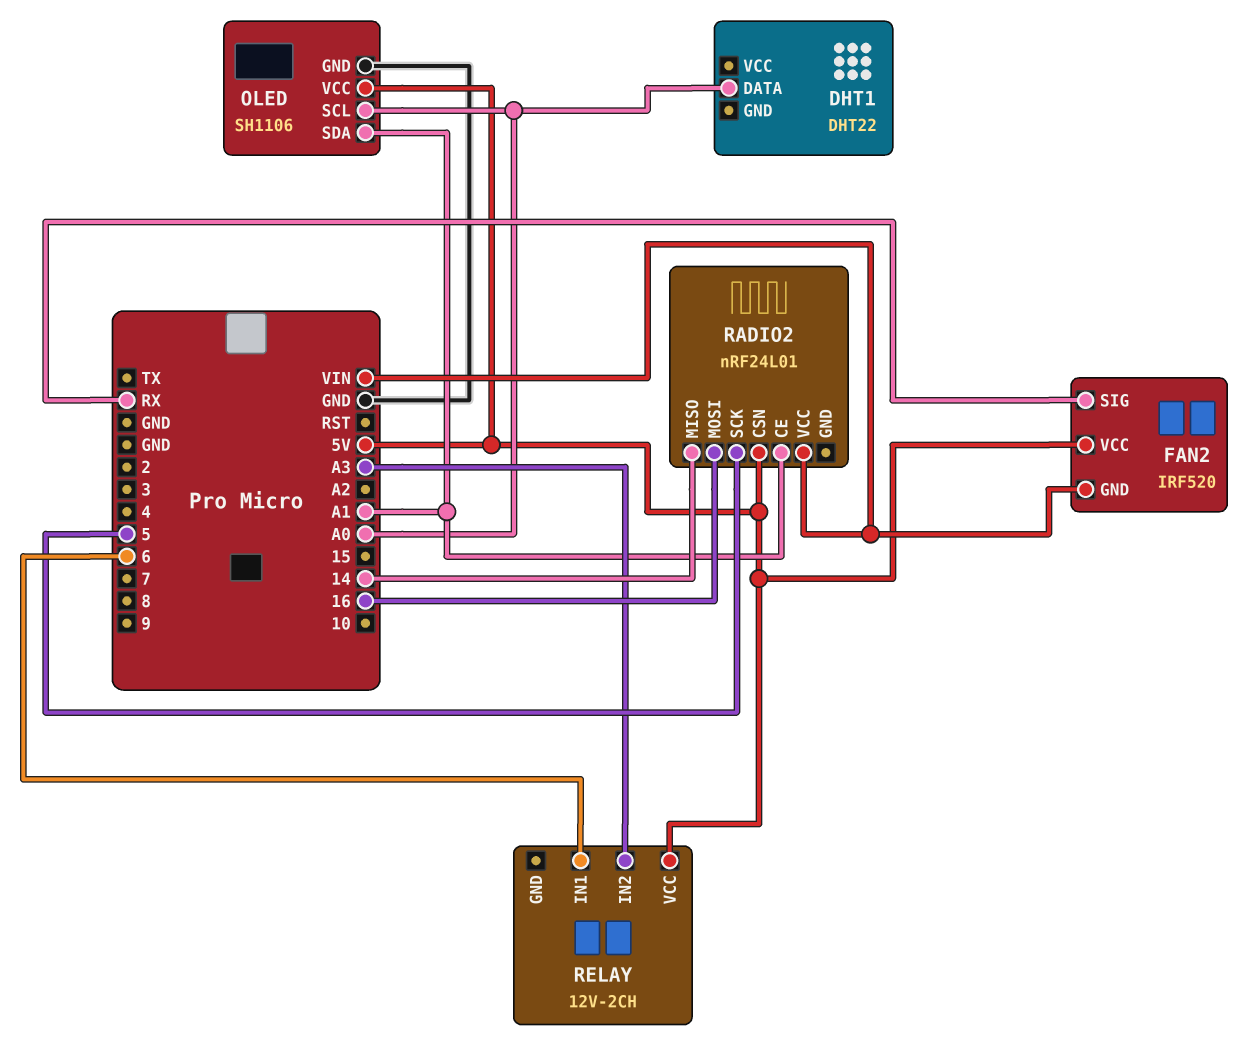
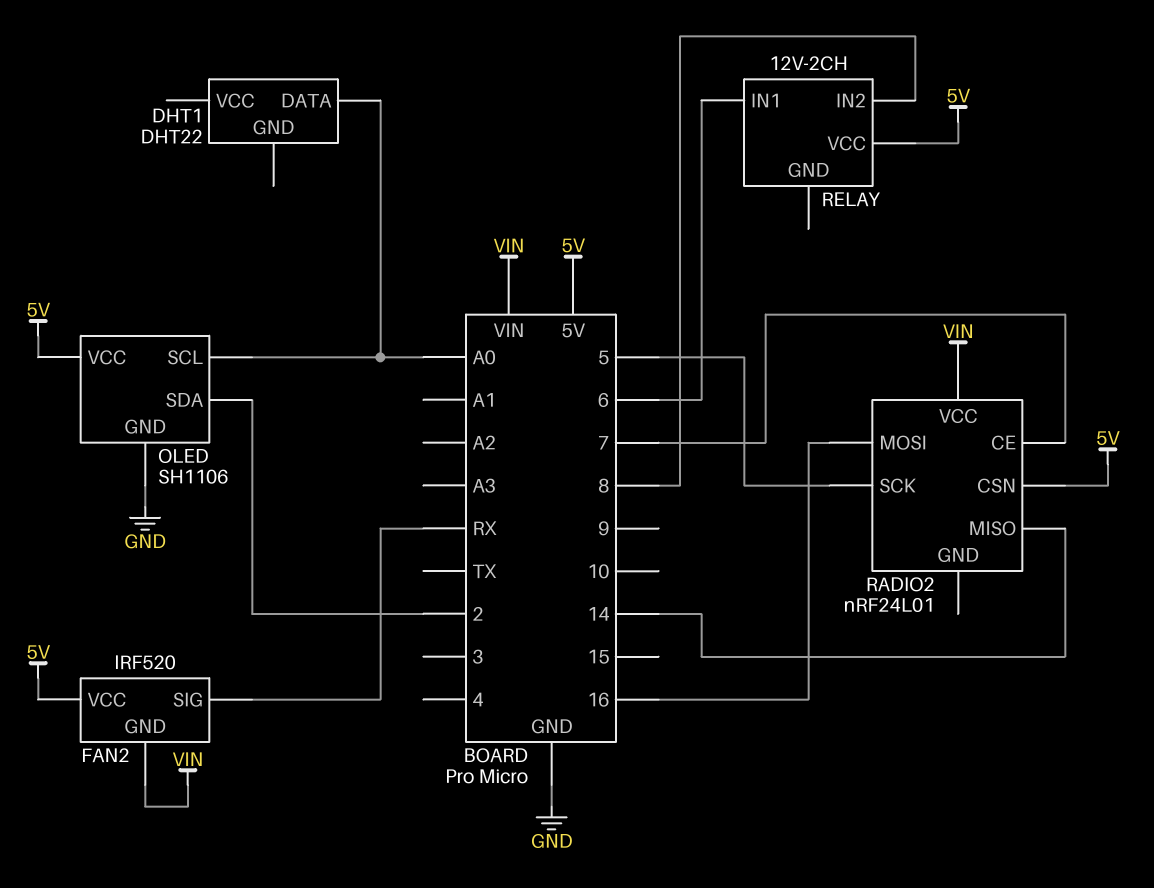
OLED pin SDA: A1 -> 2
RADIO2 pin CE: A1 -> 7
RELAY pin IN2: A3 -> 8

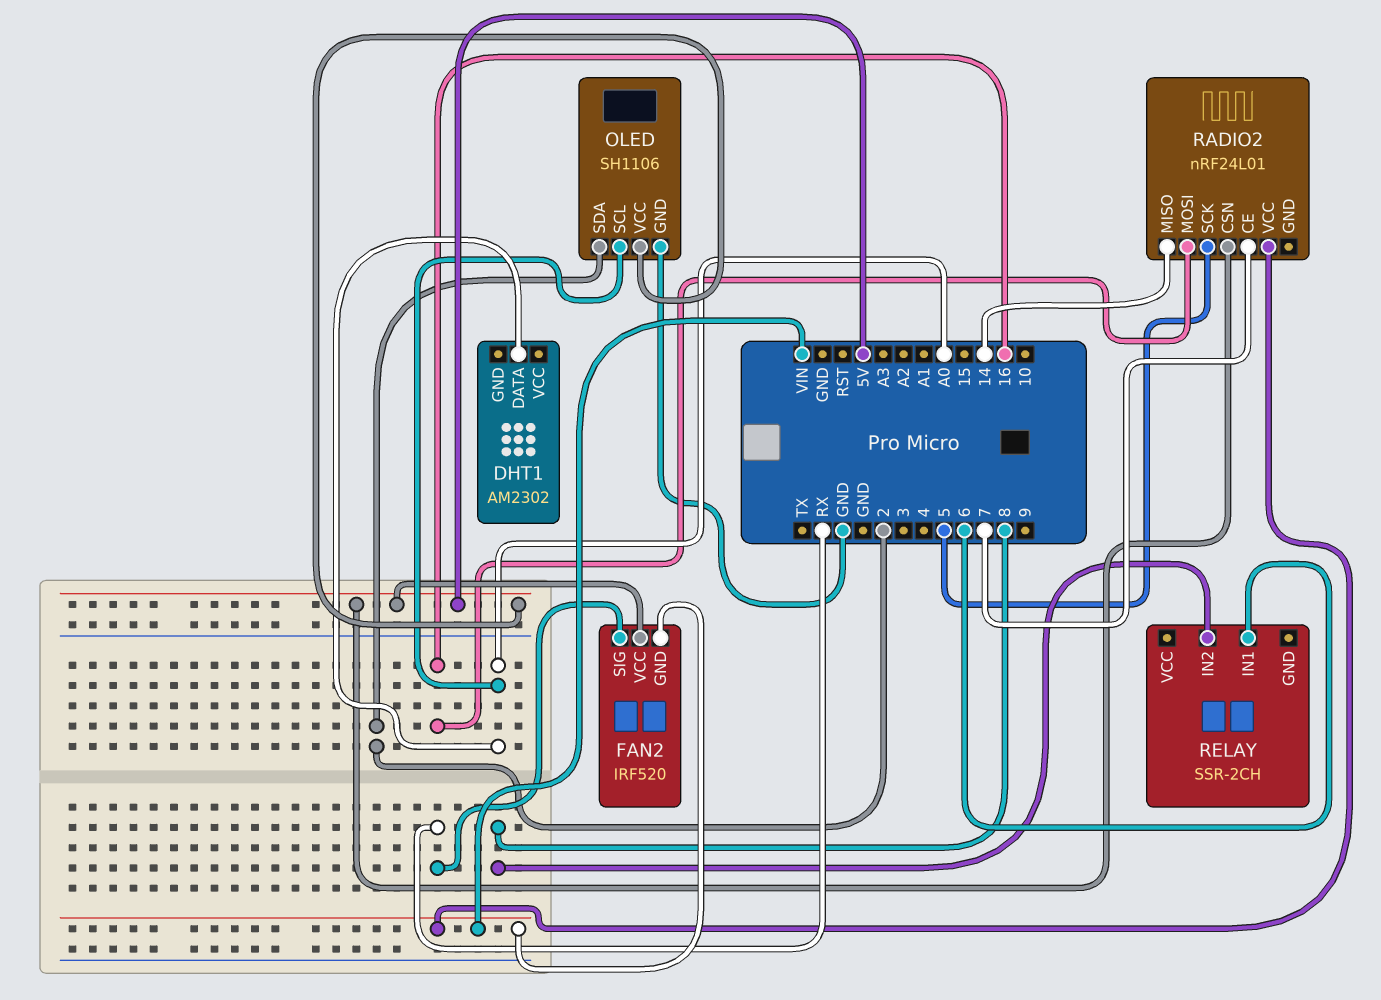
DHT1: DHT22 -> AM2302
RELAY: 12V-2CH -> SSR-2CH
RELAY pin VCC: 5V -> none

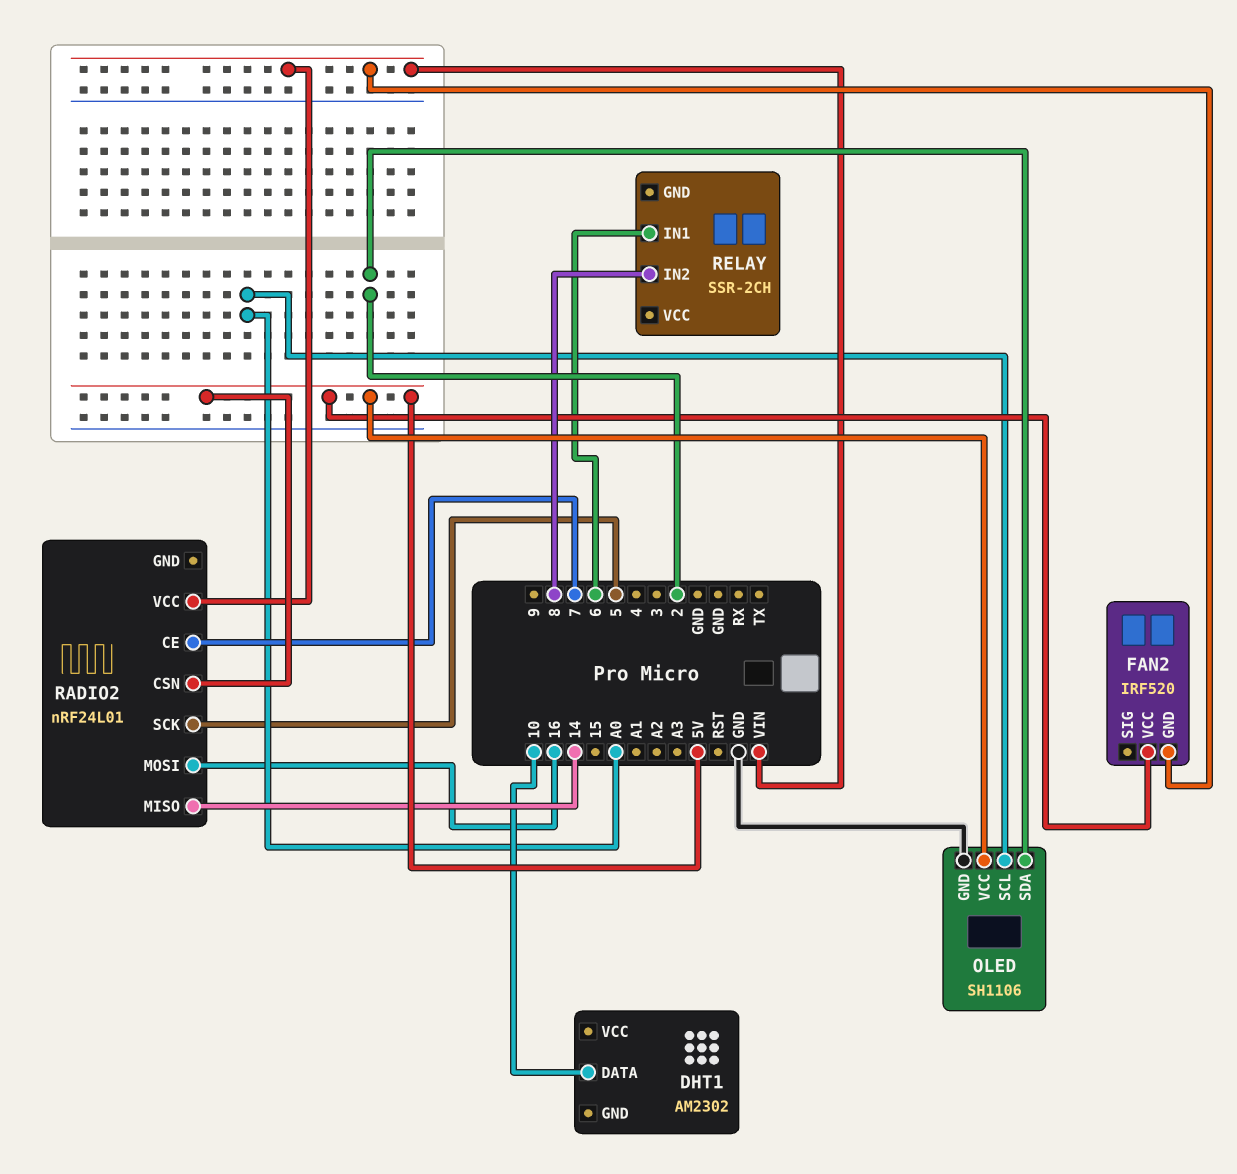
DHT1 pin DATA: A0 -> 10
FAN2 pin SIG: RX -> none

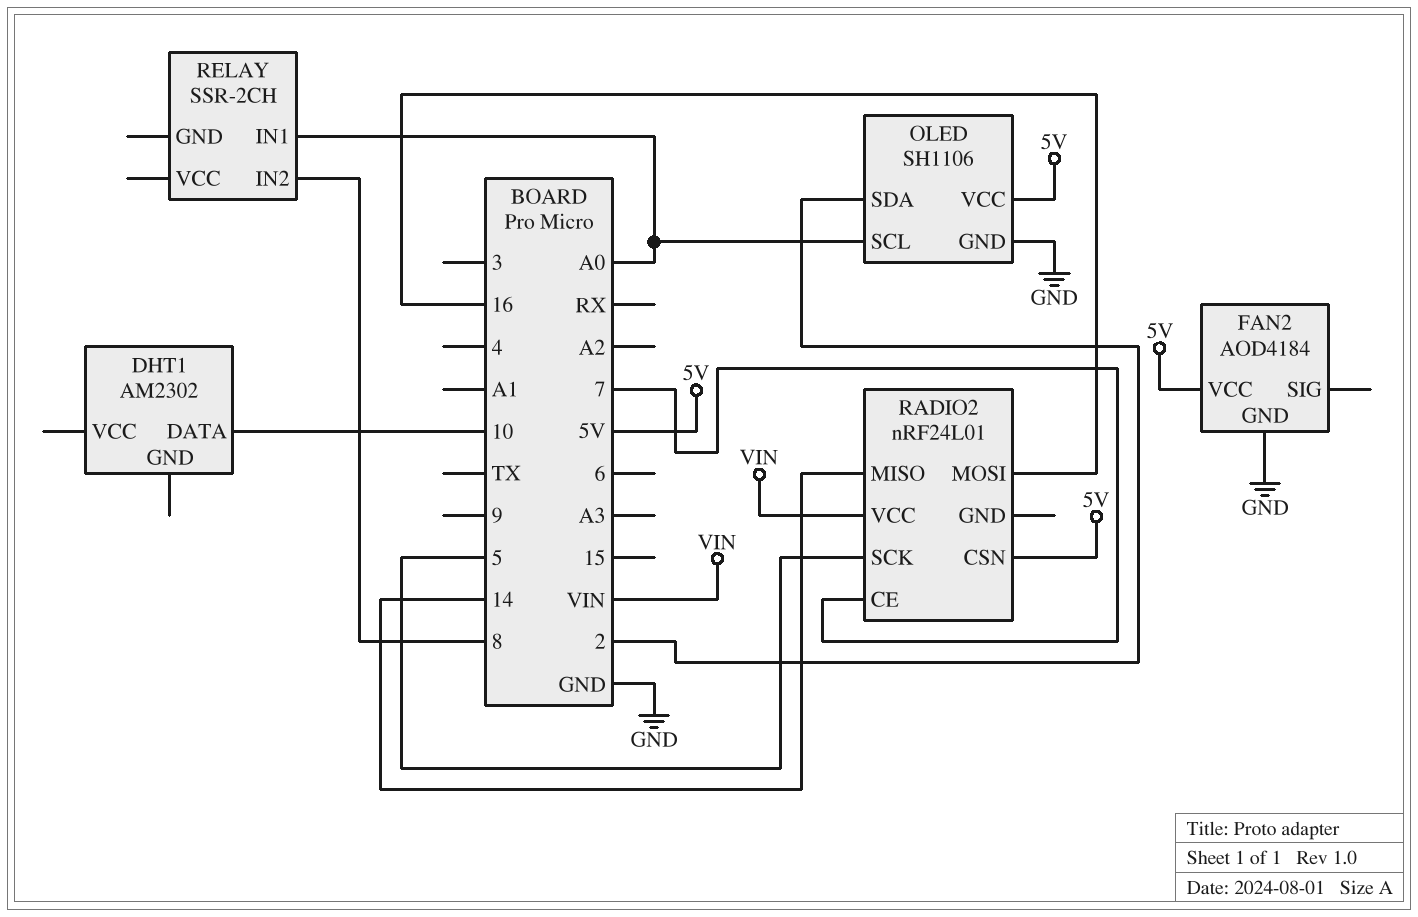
FAN2: IRF520 -> AOD4184
FAN2 pin GND: VIN -> GND
RELAY pin IN1: 6 -> A0

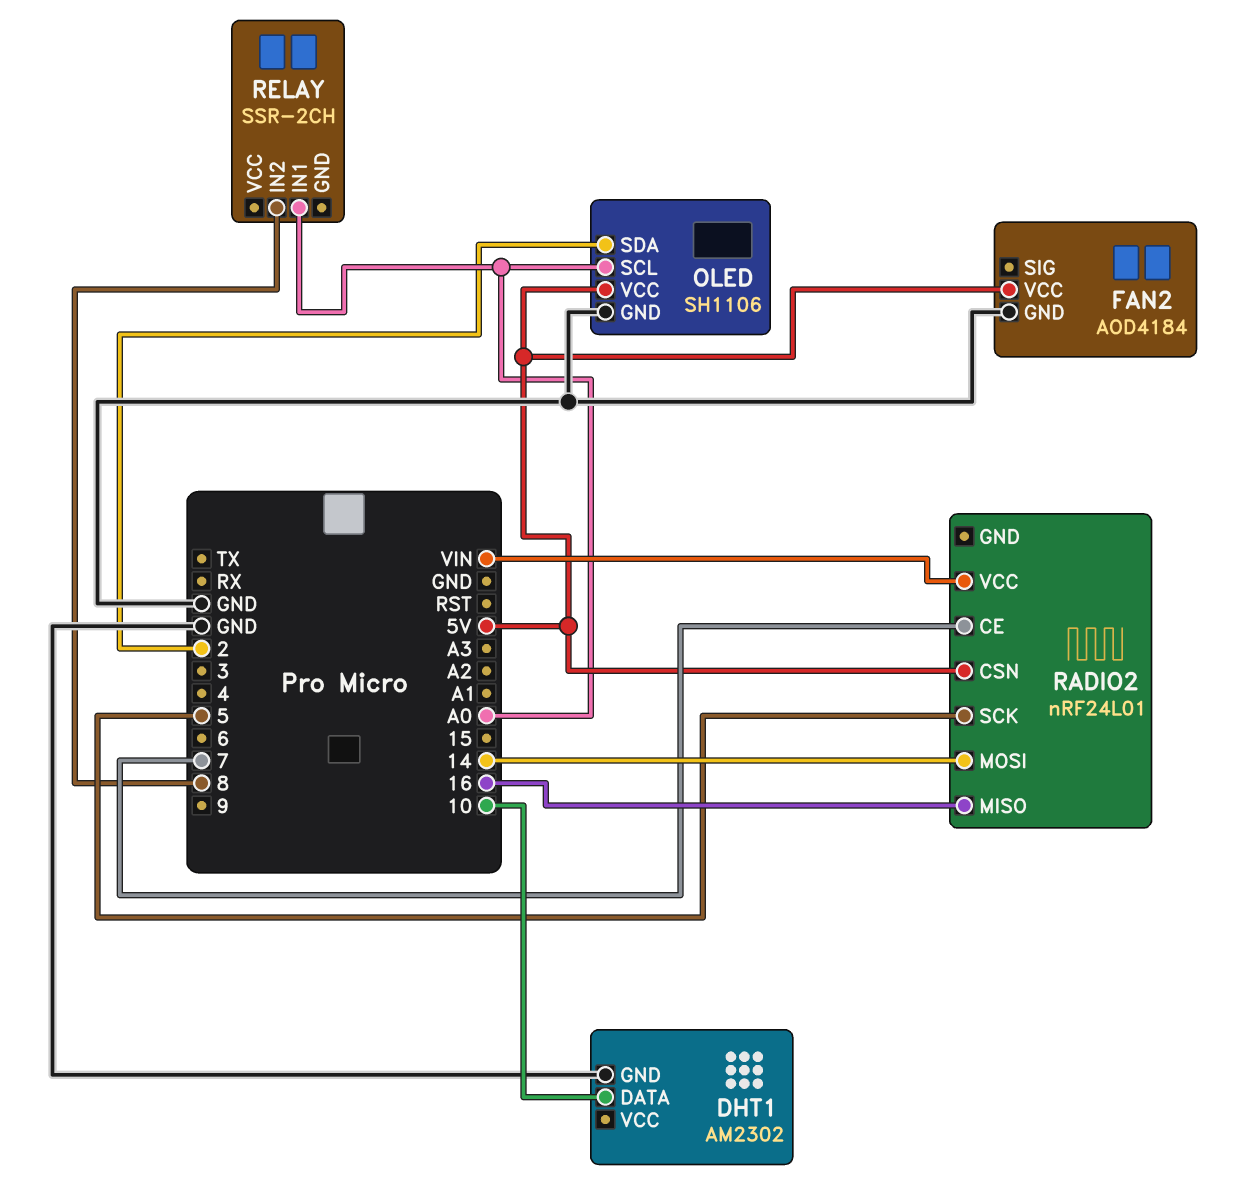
DHT1 pin GND: none -> GND
RADIO2 pin MISO: 14 -> 16
RADIO2 pin MOSI: 16 -> 14

